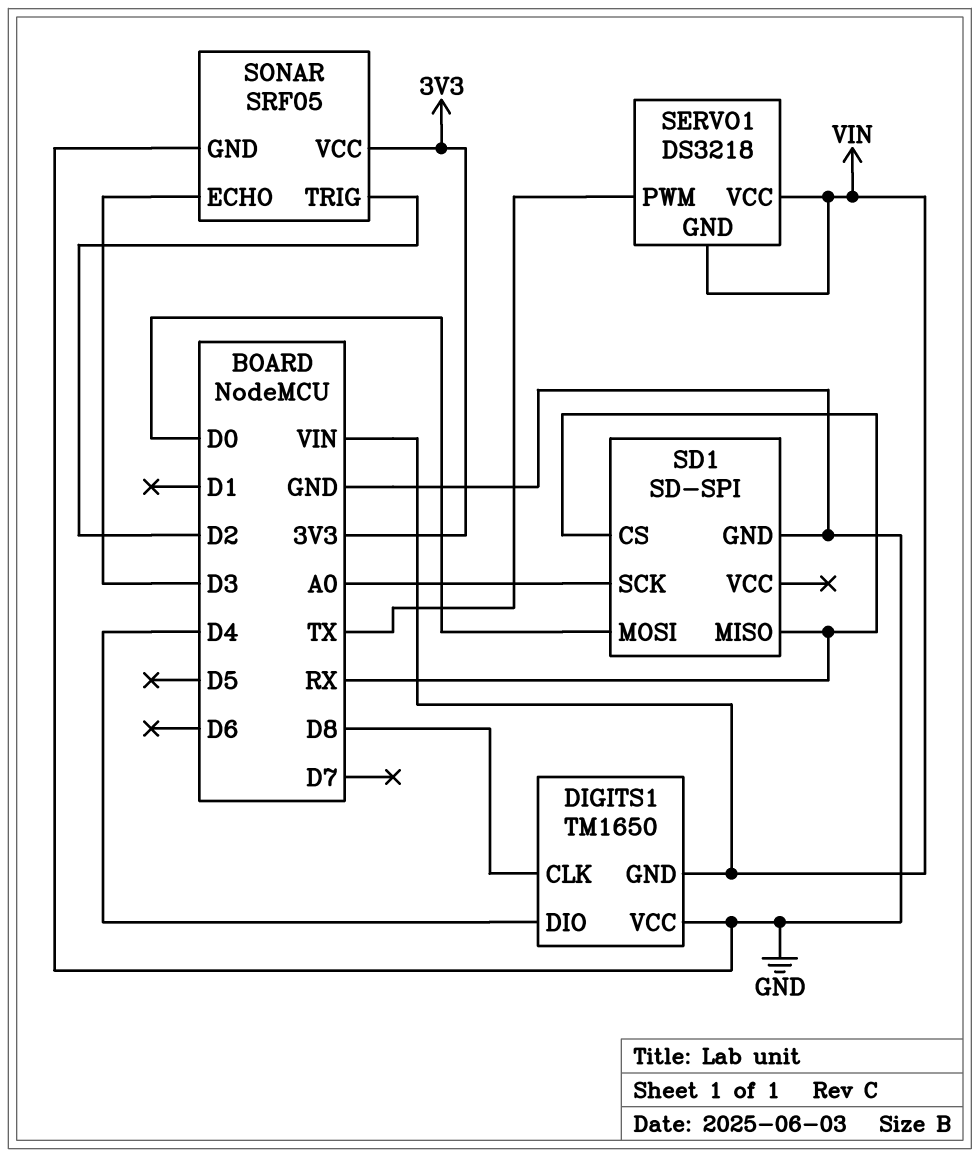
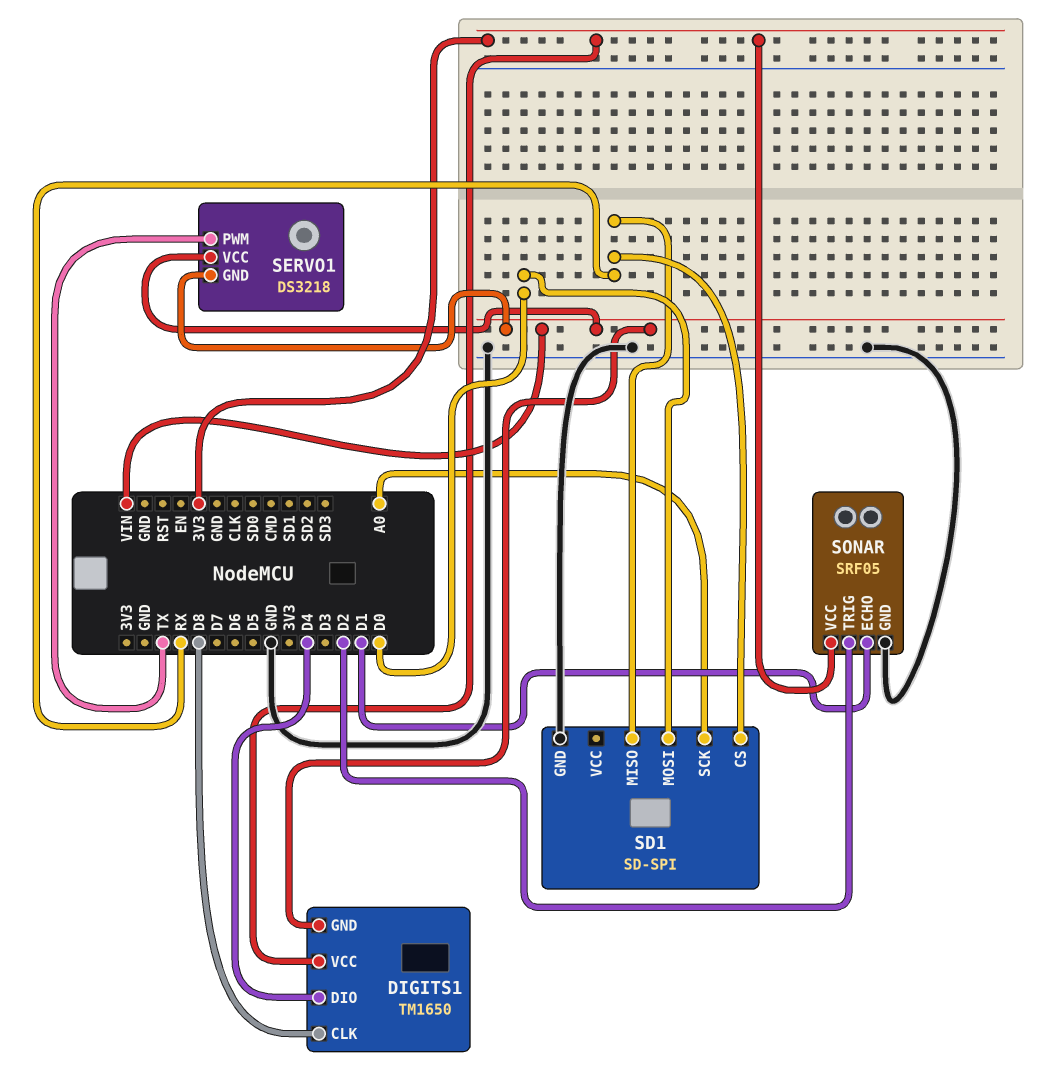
DIGITS1 pin VCC: GND -> 3V3
SONAR pin ECHO: D3 -> D1

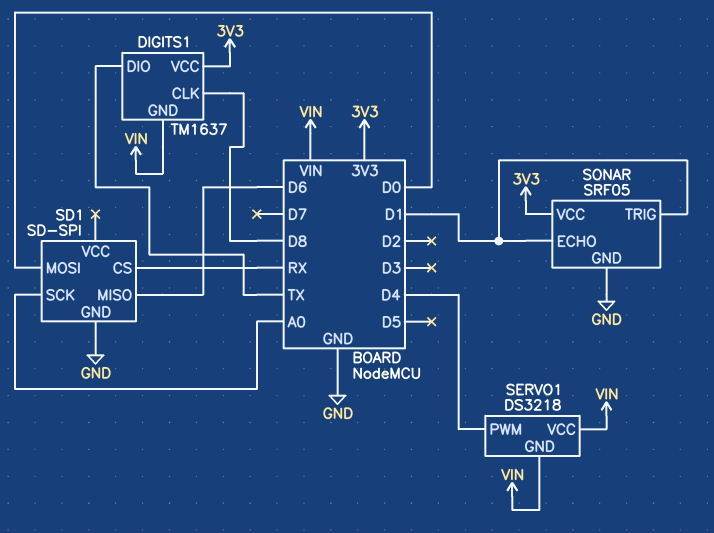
DIGITS1: TM1650 -> TM1637
DIGITS1 pin DIO: D4 -> TX
SD1 pin MISO: RX -> D6
SERVO1 pin PWM: TX -> D4
SONAR pin TRIG: D2 -> D1

